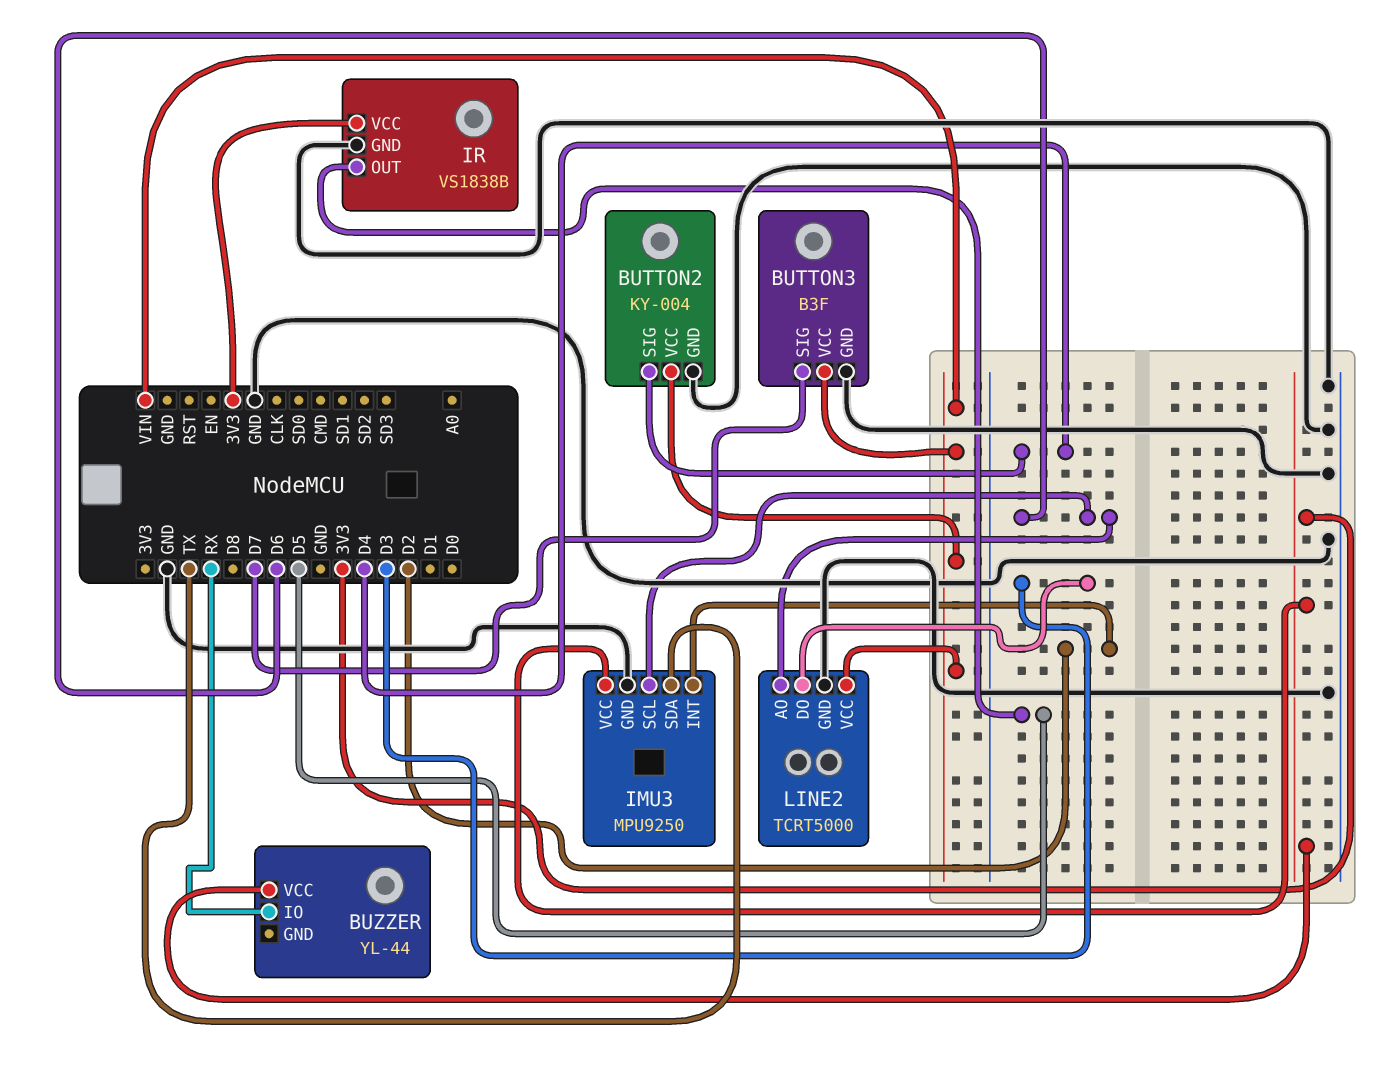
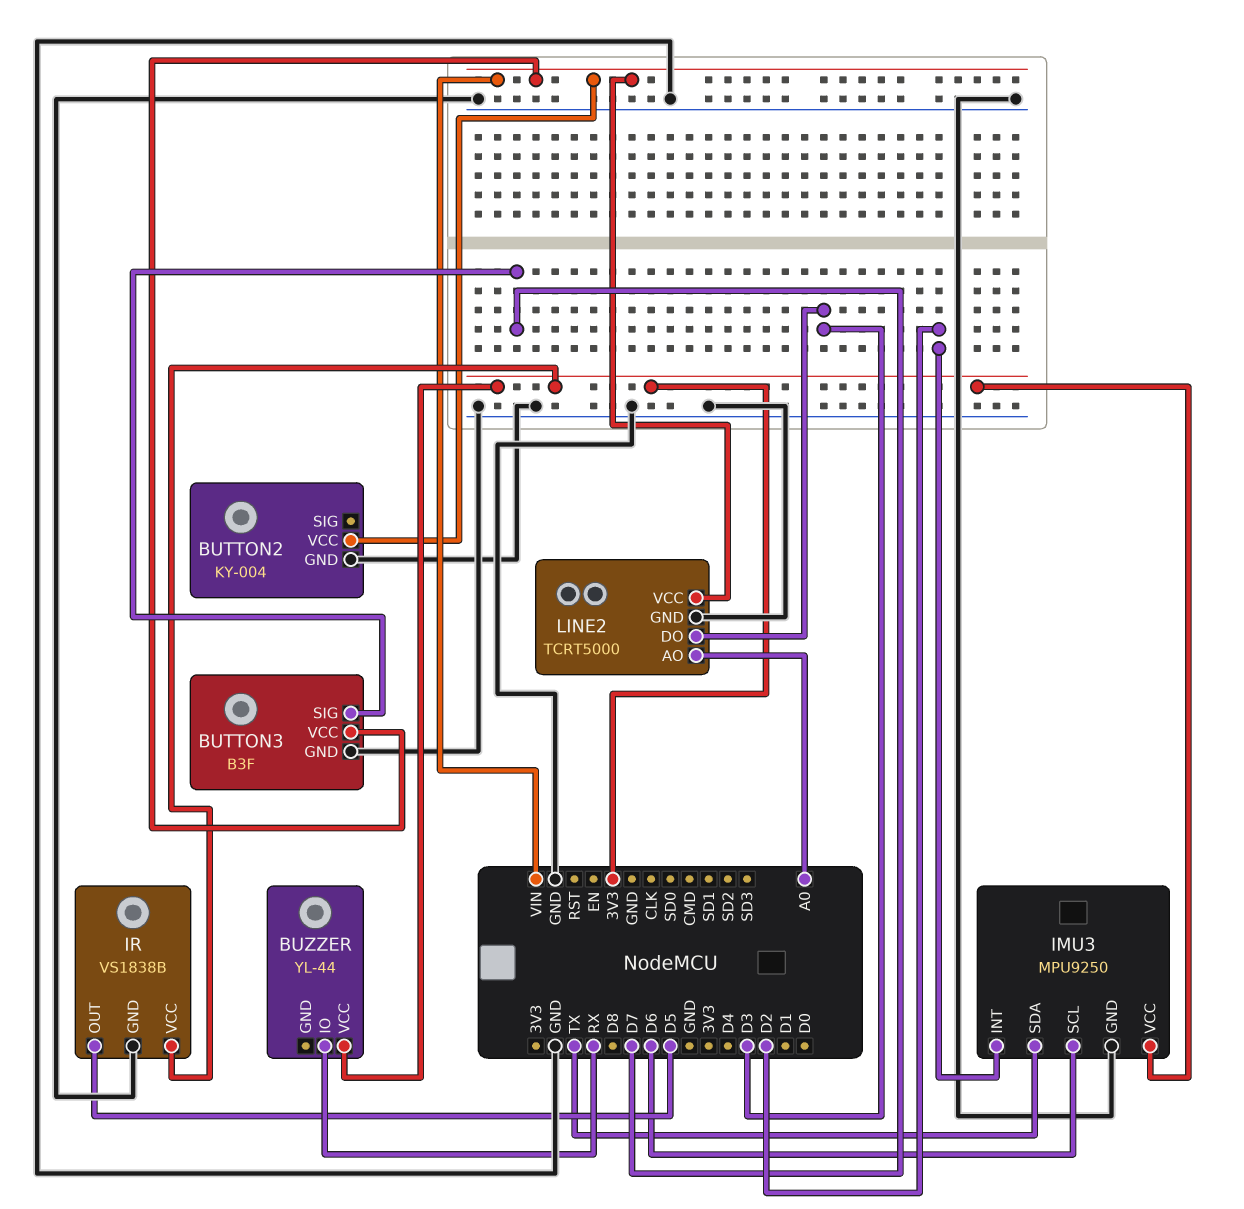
BUTTON2 pin SIG: D4 -> none
LINE2 pin AO: D6 -> A0

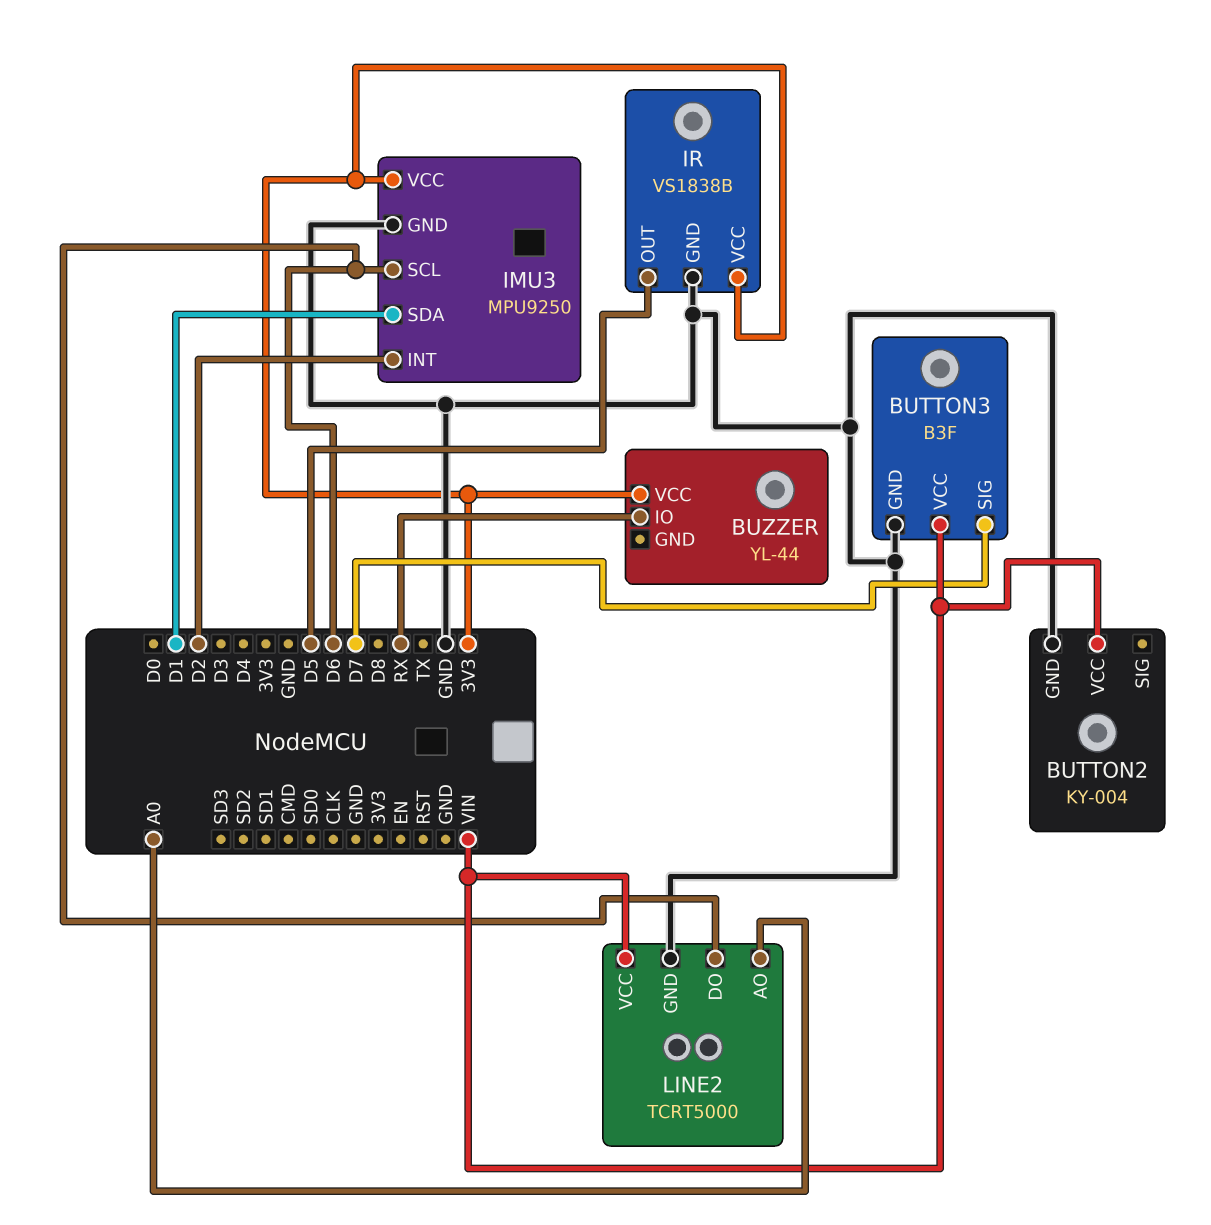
IMU3 pin SDA: TX -> D1
LINE2 pin DO: D3 -> D6

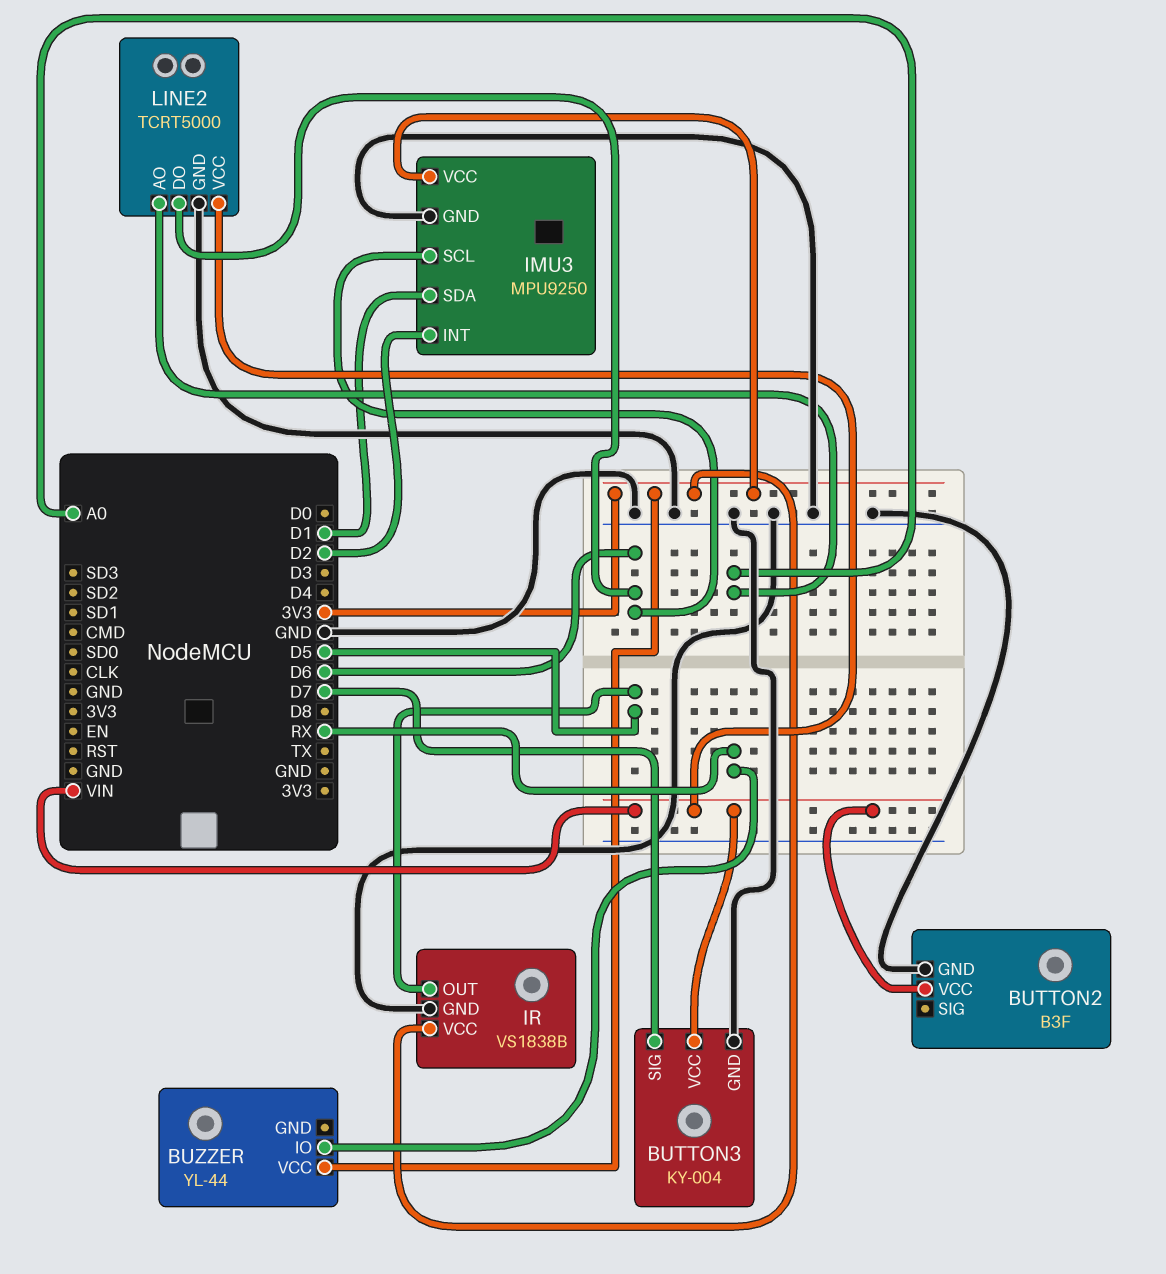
BUTTON2: KY-004 -> B3F
BUTTON3: B3F -> KY-004

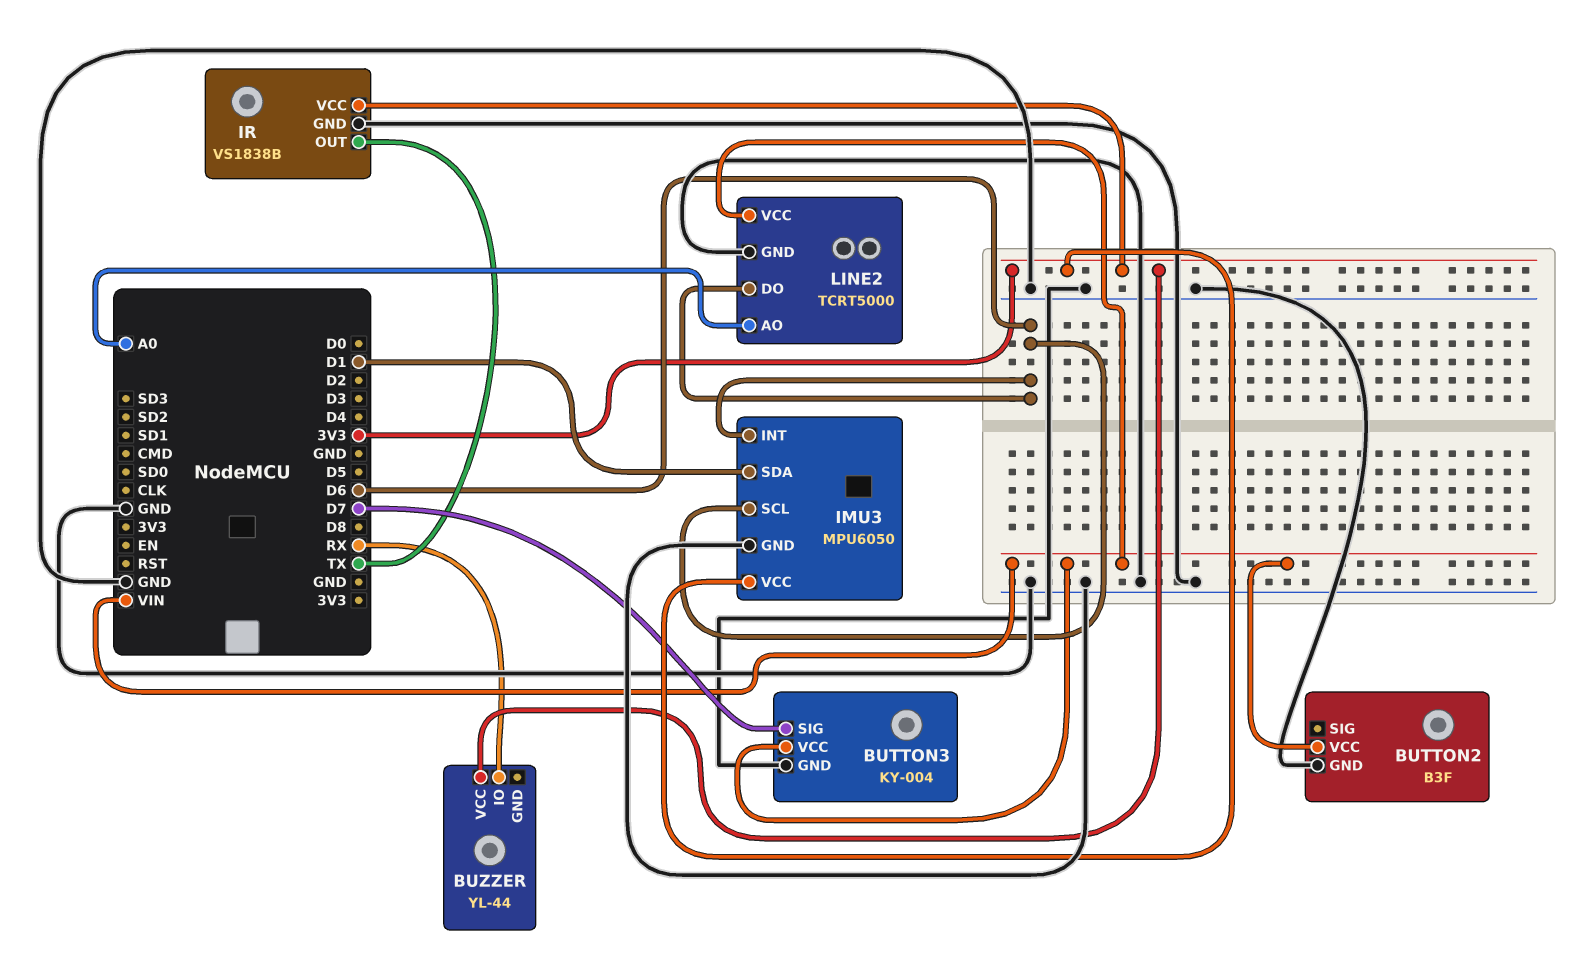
IMU3: MPU9250 -> MPU6050
IMU3 pin INT: D2 -> D6
IR pin OUT: D5 -> TX

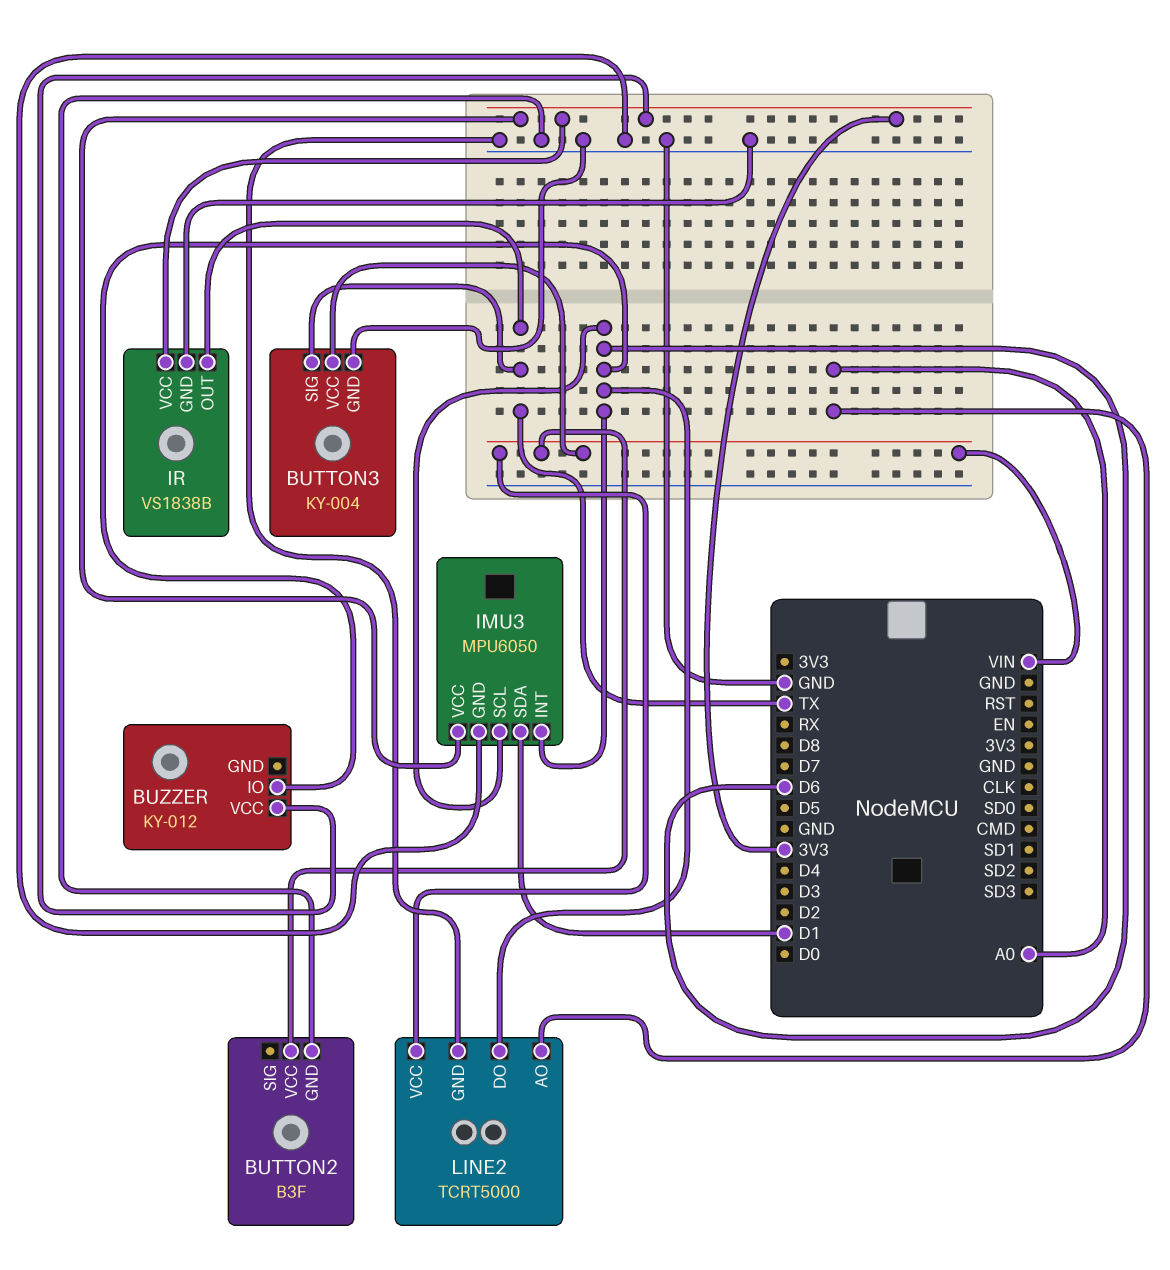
BUTTON3 pin SIG: D7 -> TX
BUZZER: YL-44 -> KY-012
BUZZER pin IO: RX -> D6

